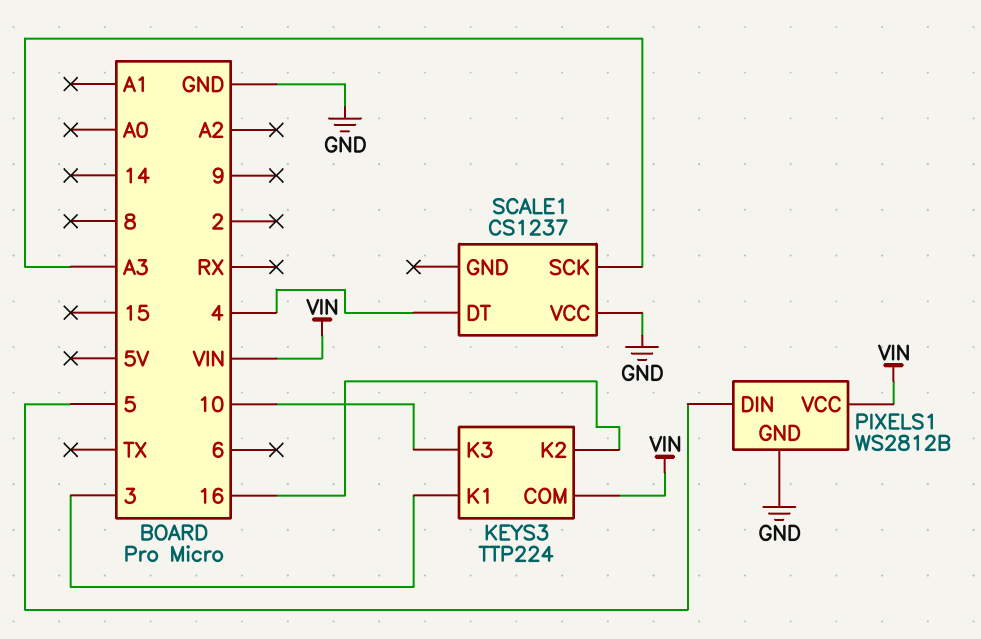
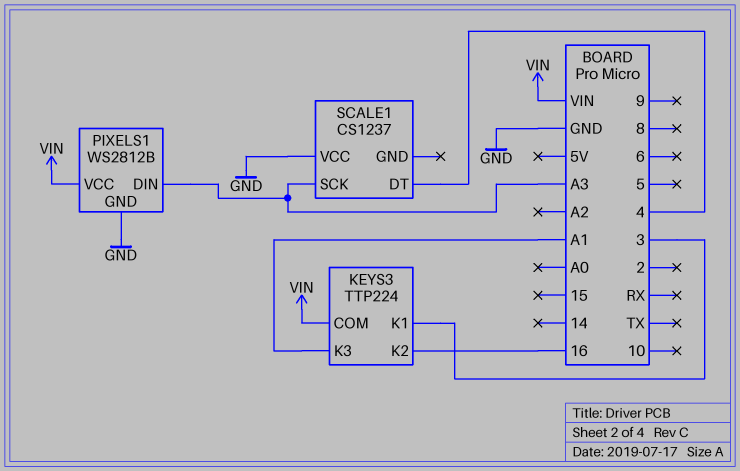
KEYS3 pin K3: 10 -> A1
PIXELS1 pin DIN: 5 -> A3

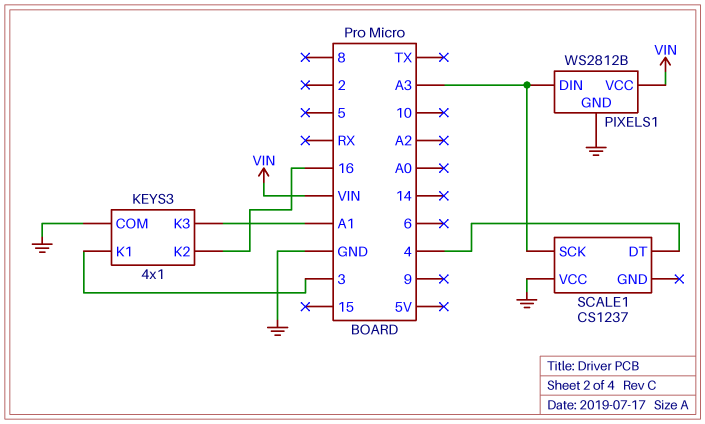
KEYS3: TTP224 -> 4x1
KEYS3 pin COM: VIN -> GND

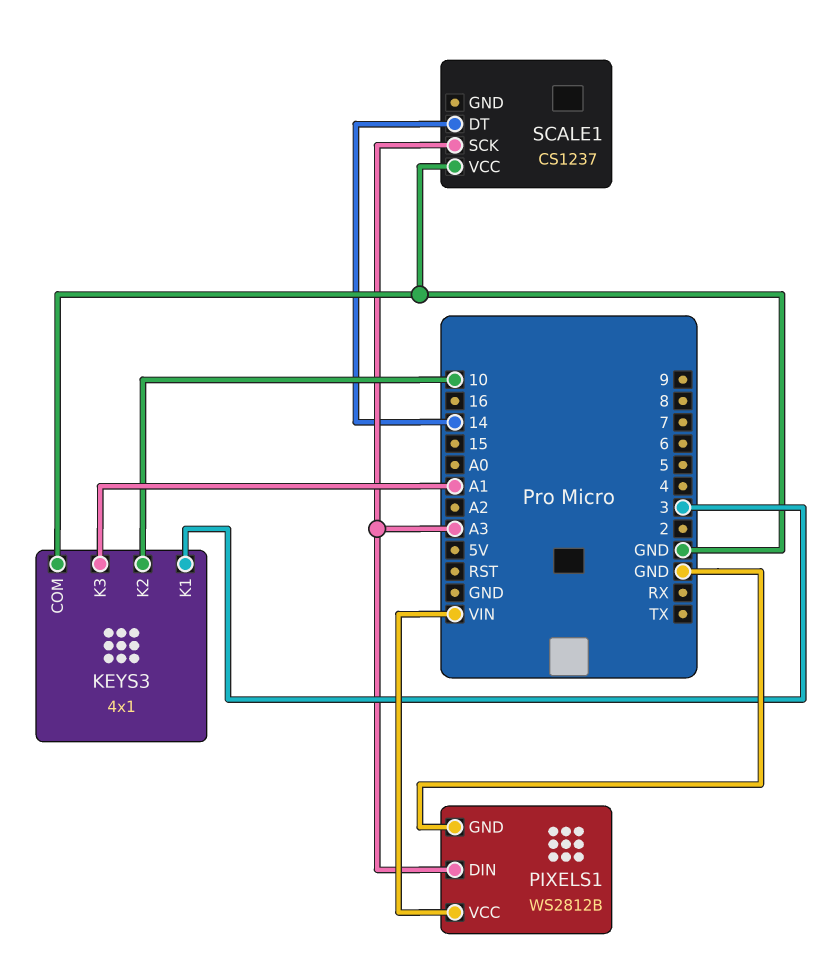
KEYS3 pin K2: 16 -> 10
SCALE1 pin DT: 4 -> 14

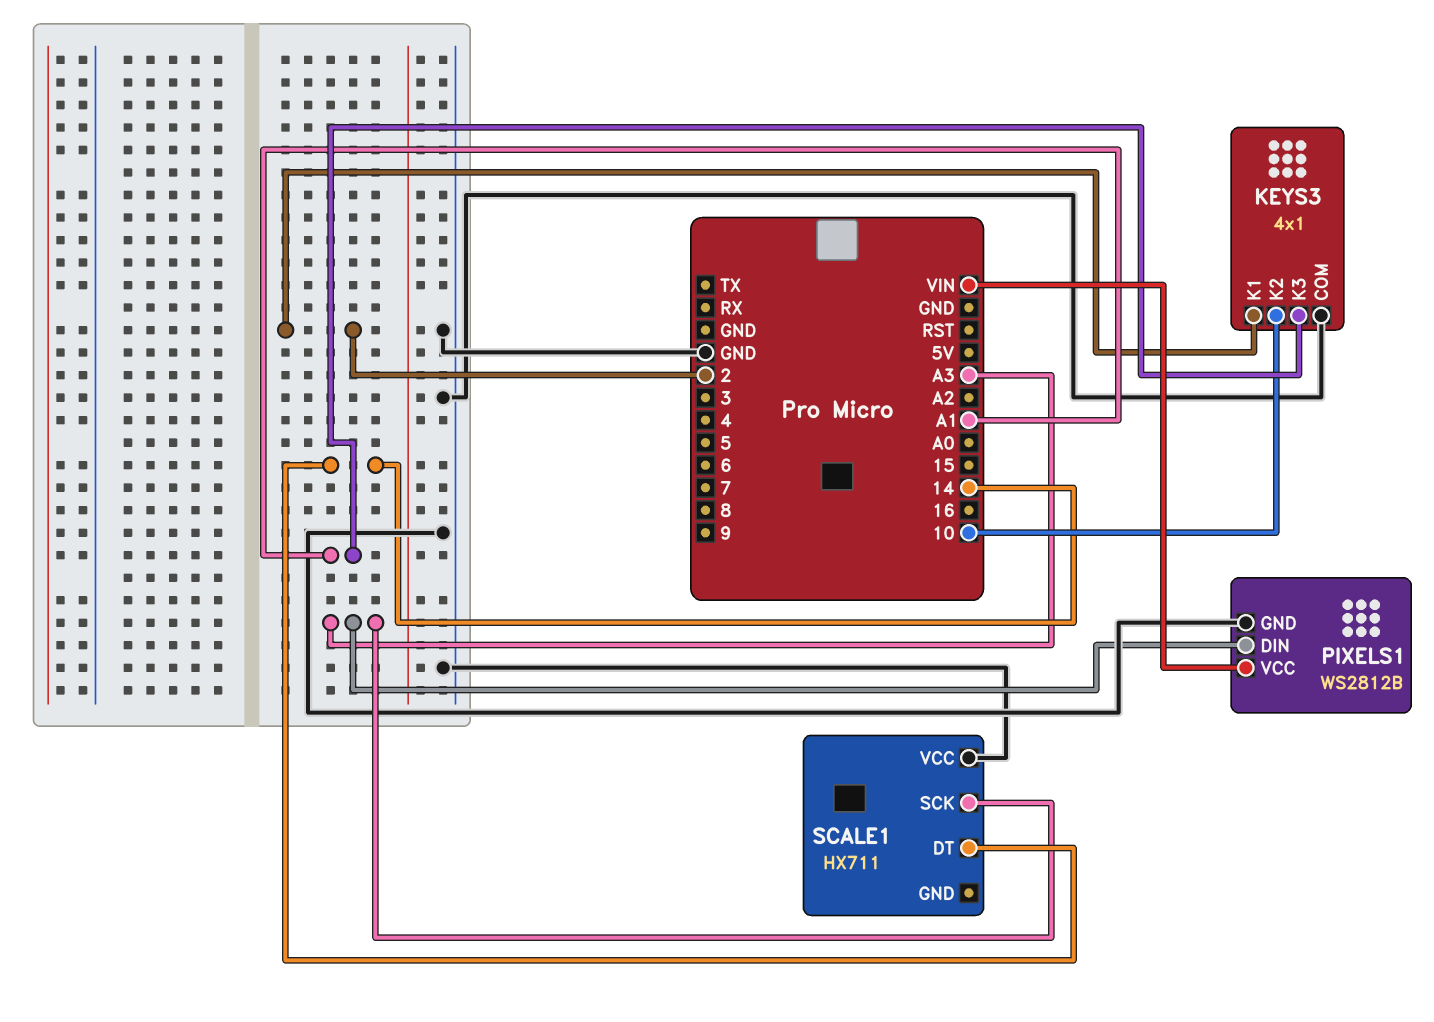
KEYS3 pin K1: 3 -> 2
SCALE1: CS1237 -> HX711

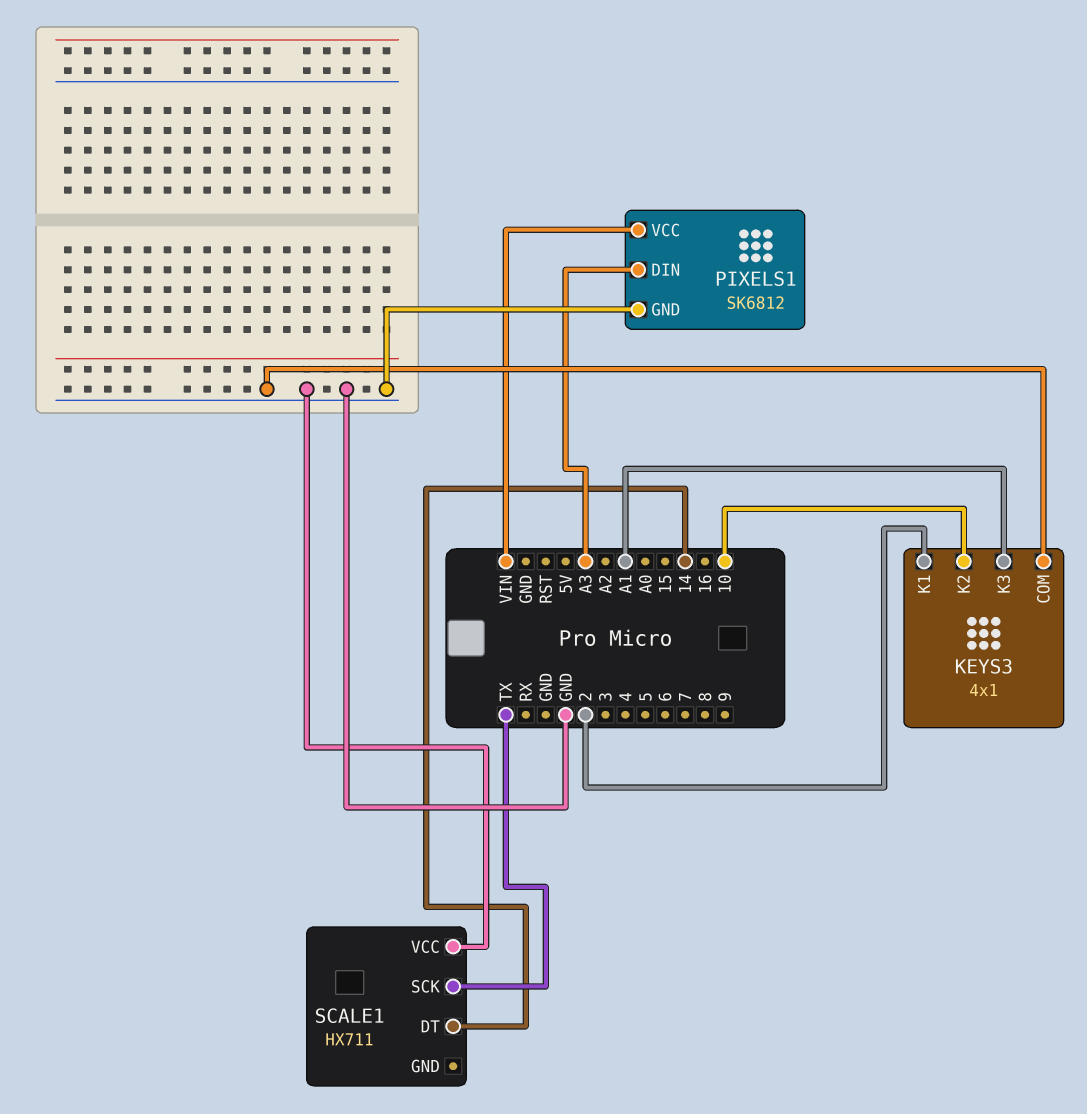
PIXELS1: WS2812B -> SK6812
SCALE1 pin SCK: A3 -> TX

